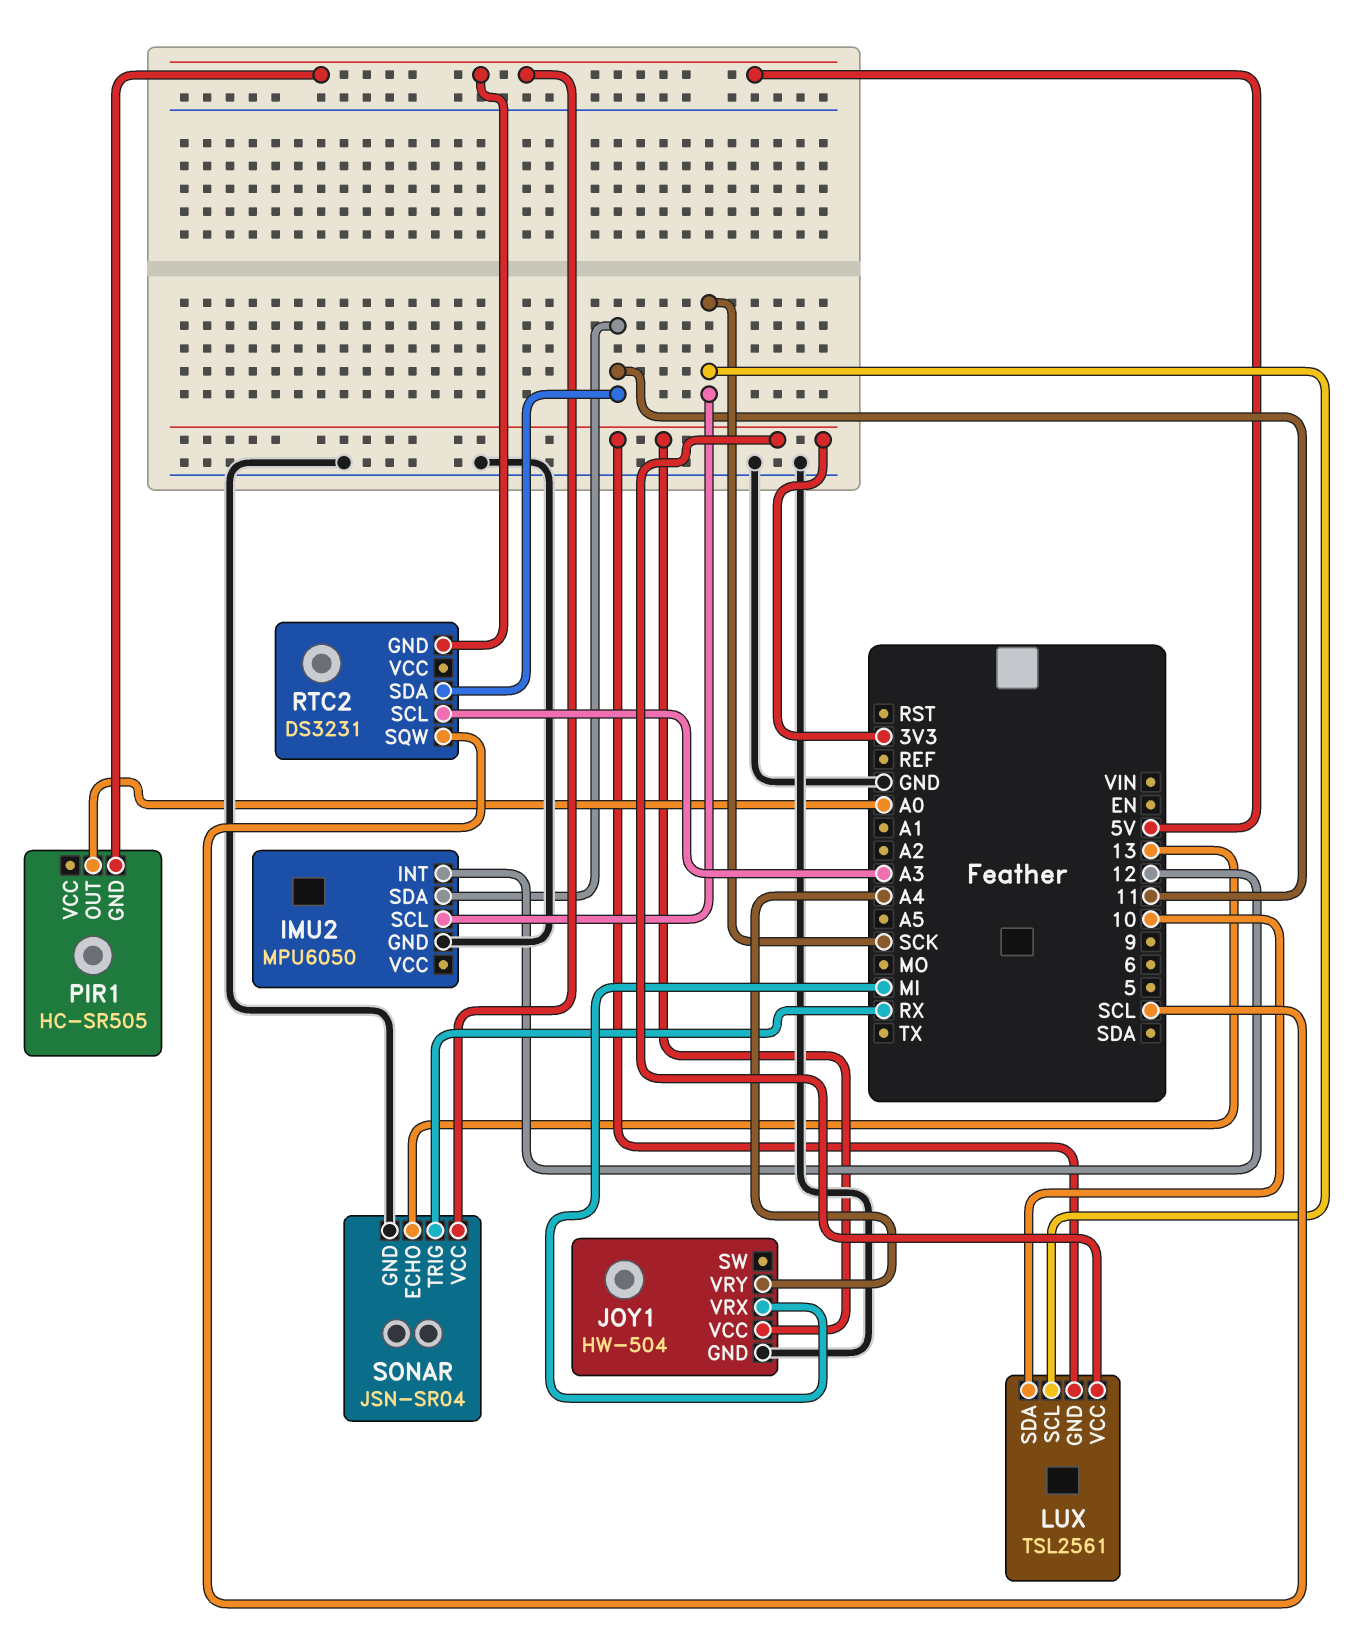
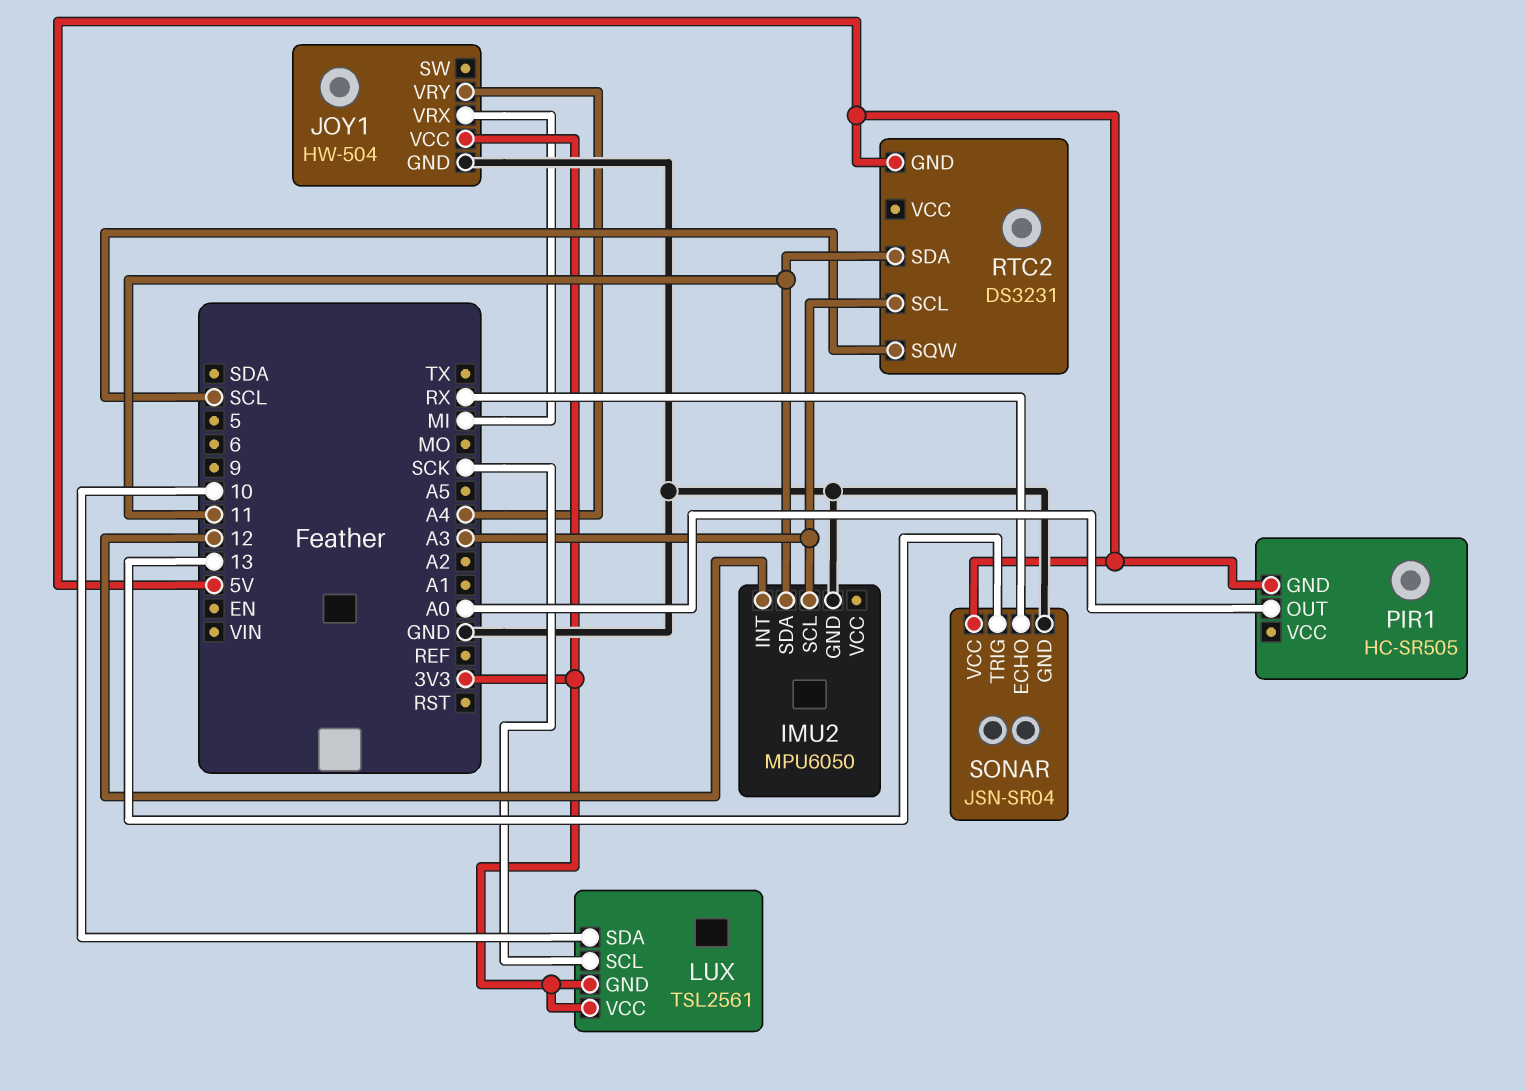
IMU2 pin SCL: SCK -> A3
SONAR pin ECHO: 13 -> RX
SONAR pin TRIG: RX -> 13

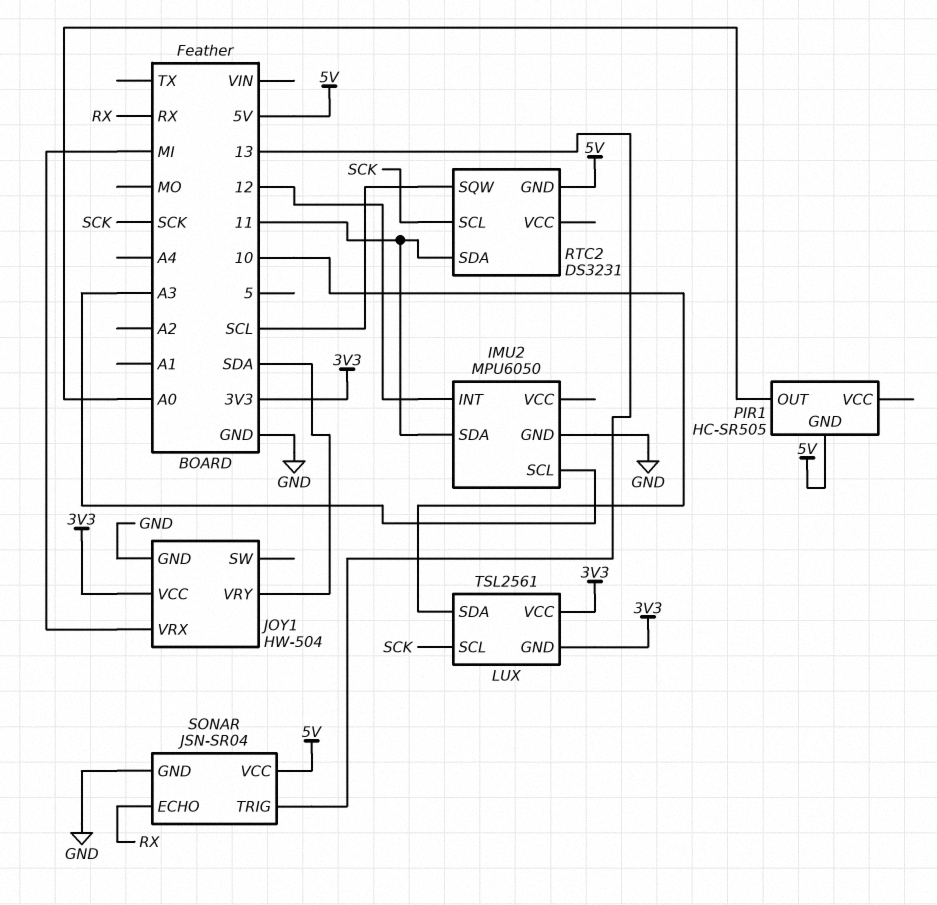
JOY1 pin VRY: A4 -> SDA
RTC2 pin SCL: A3 -> SCK

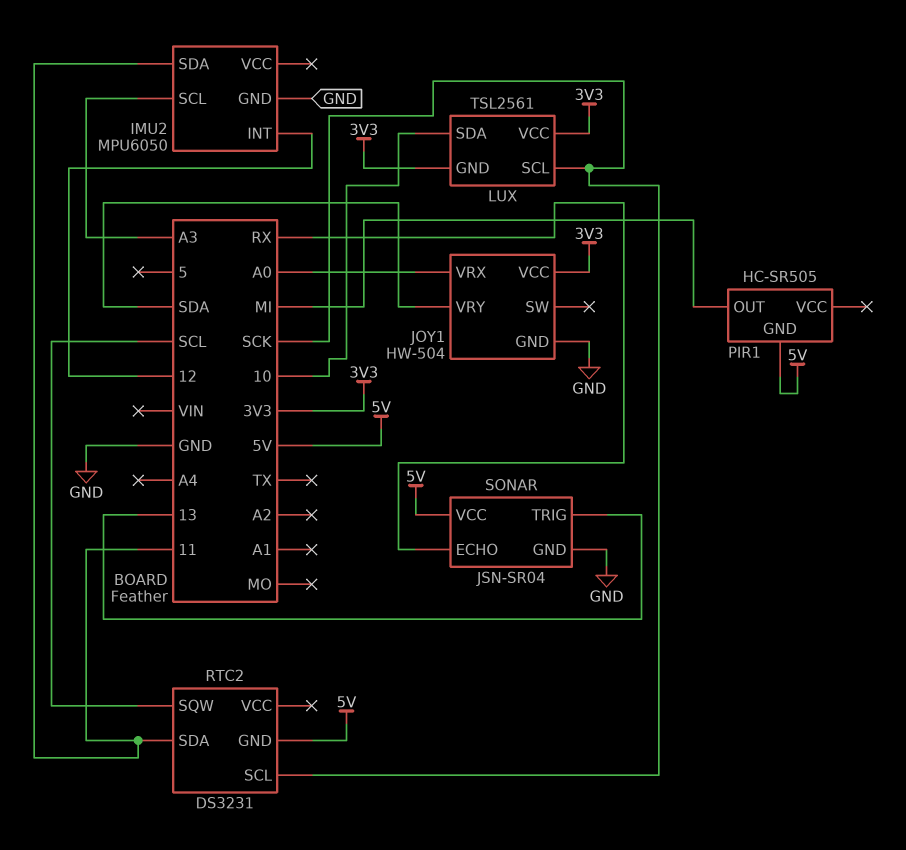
JOY1 pin VRX: MI -> A0
PIR1 pin OUT: A0 -> MI

